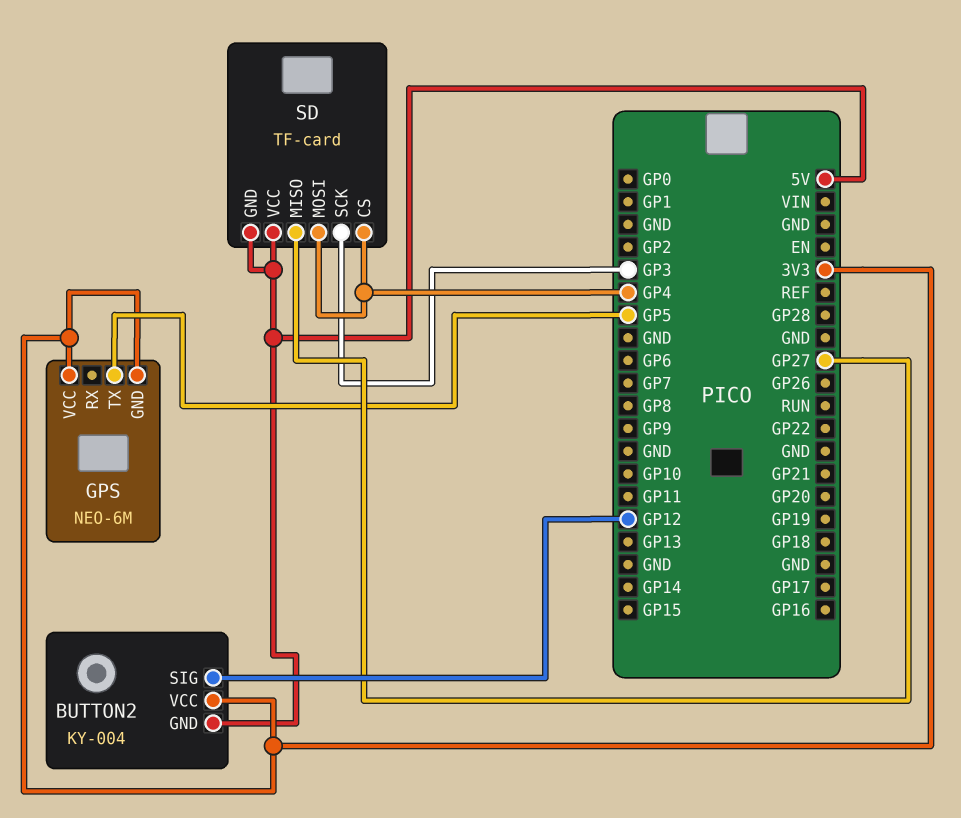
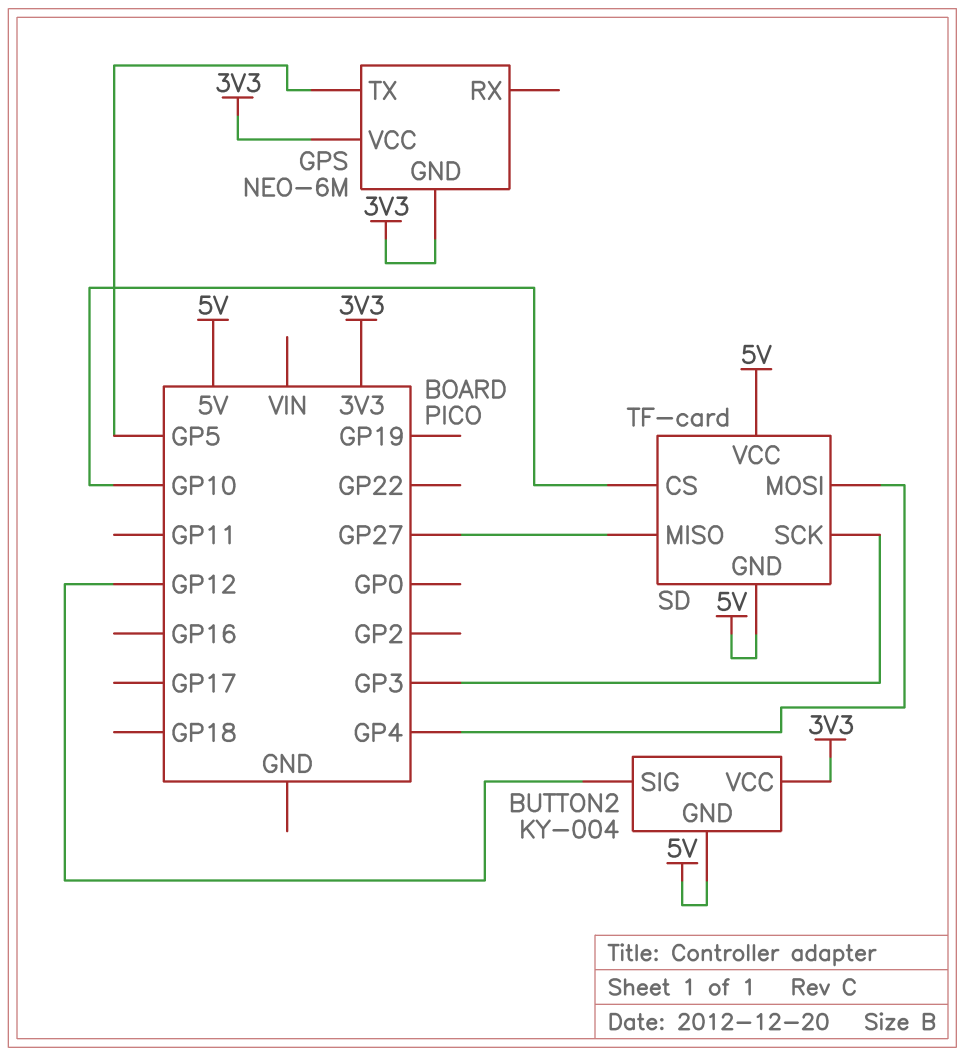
SD pin CS: GP4 -> GP10

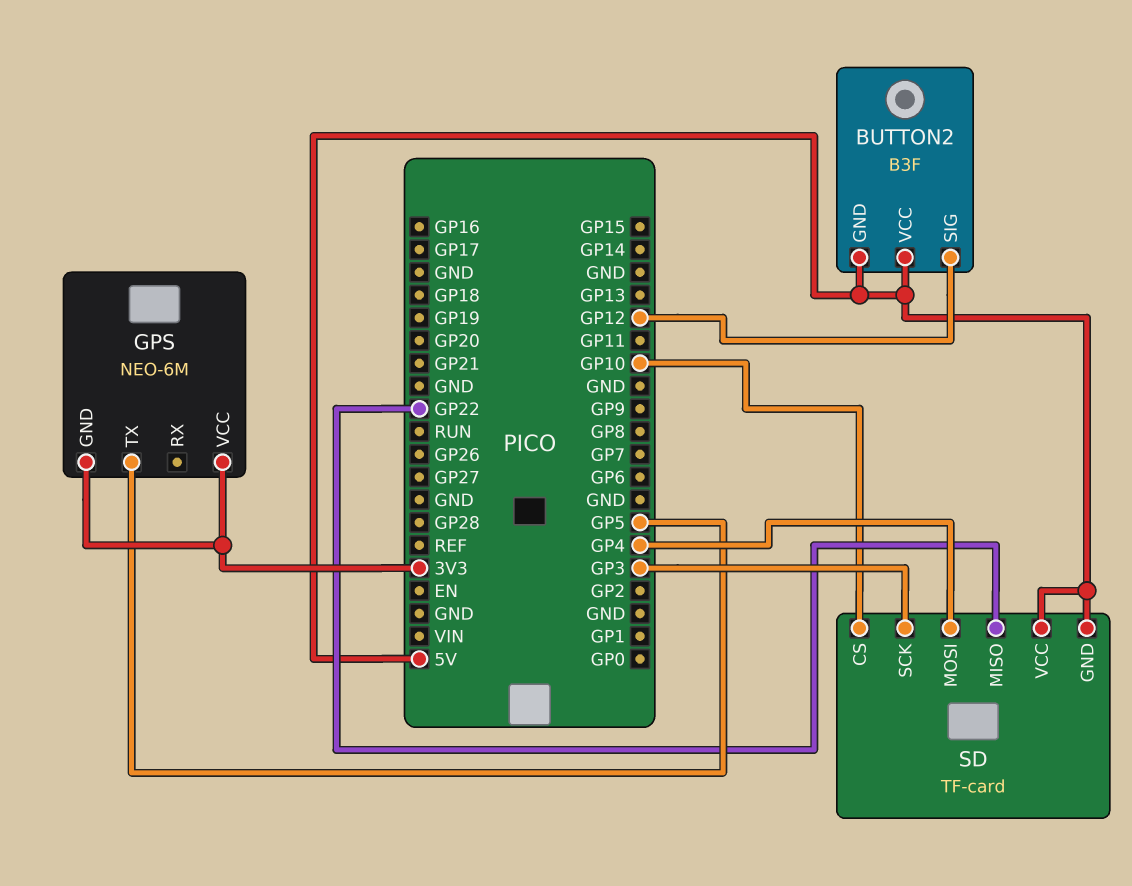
BUTTON2: KY-004 -> B3F
BUTTON2 pin VCC: 3V3 -> 5V
SD pin MISO: GP27 -> GP22

